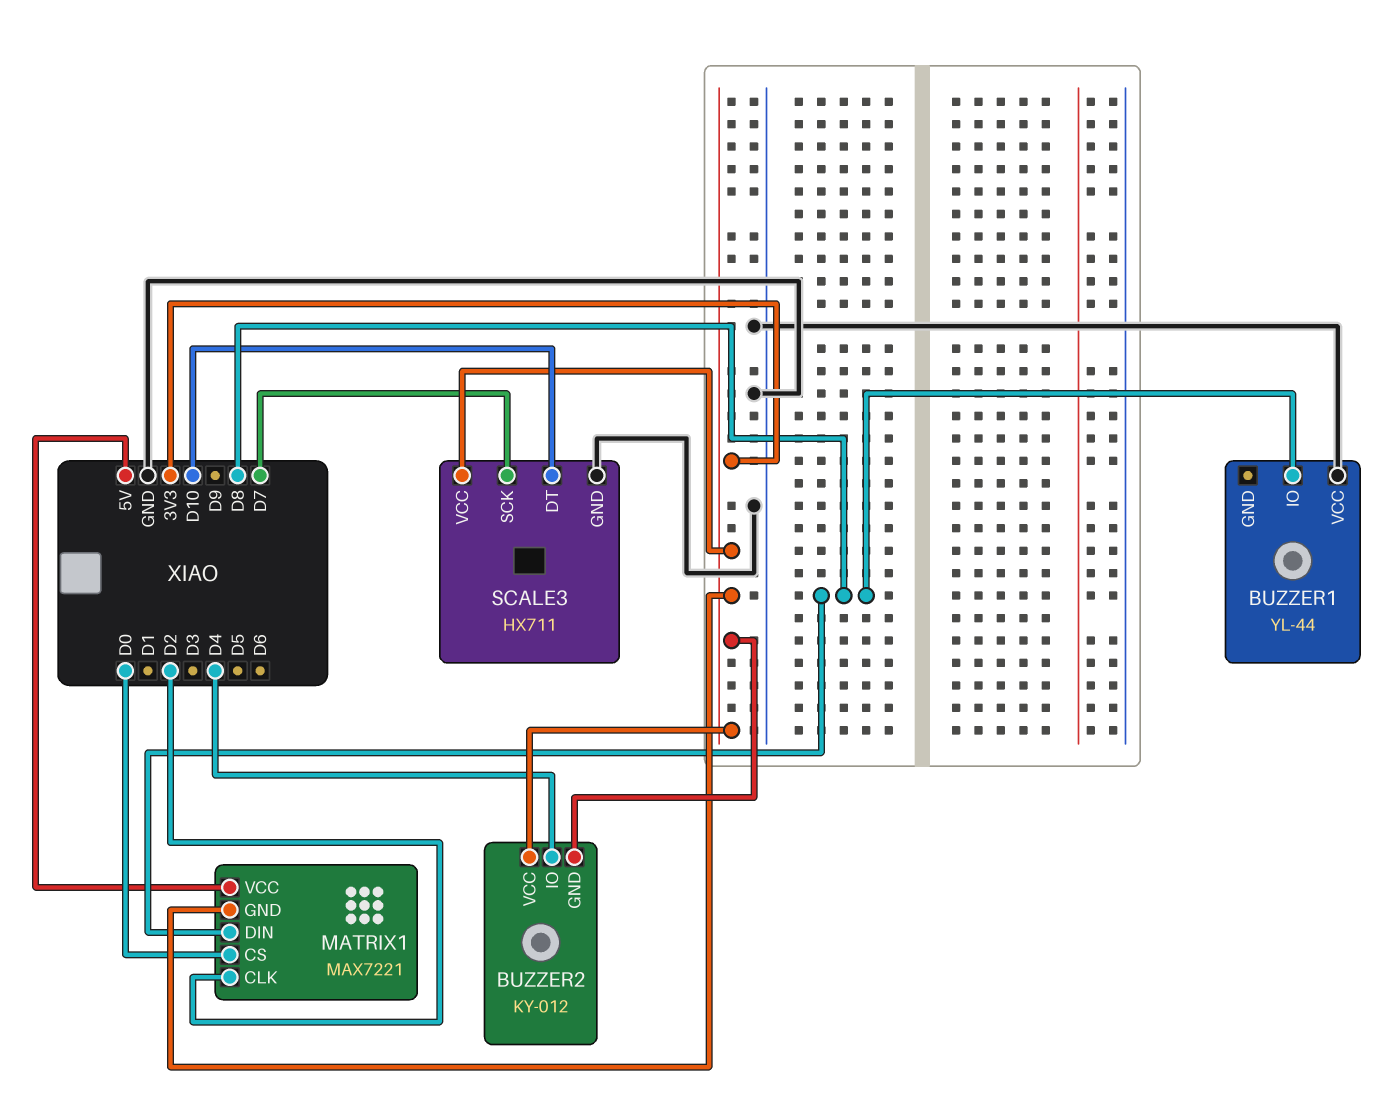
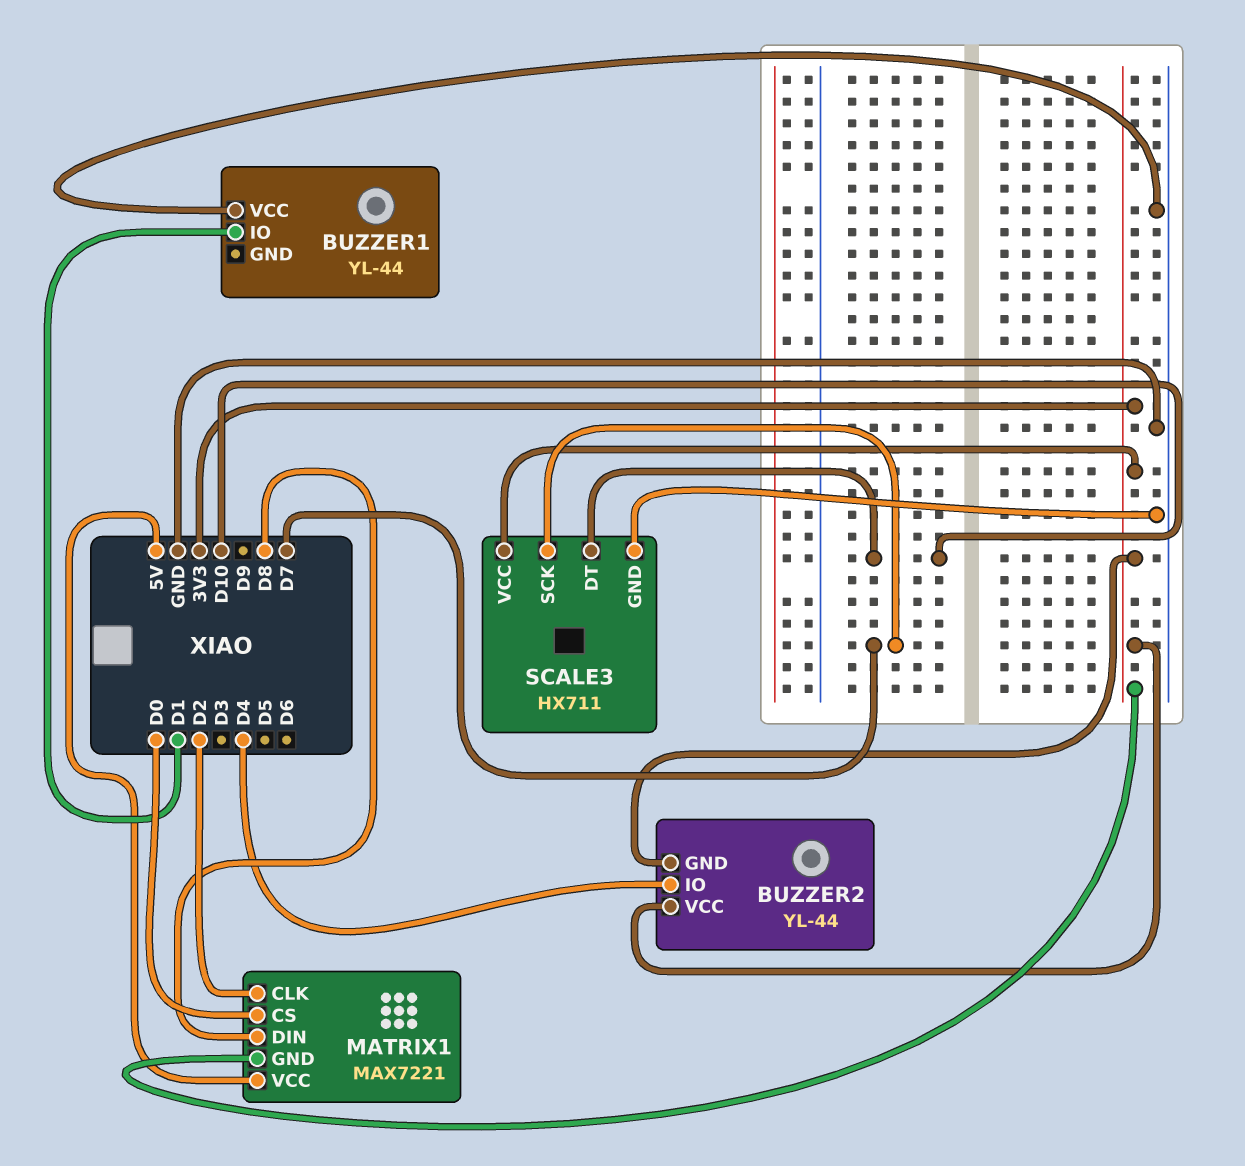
BUZZER1 pin IO: D8 -> D1
BUZZER2: KY-012 -> YL-44

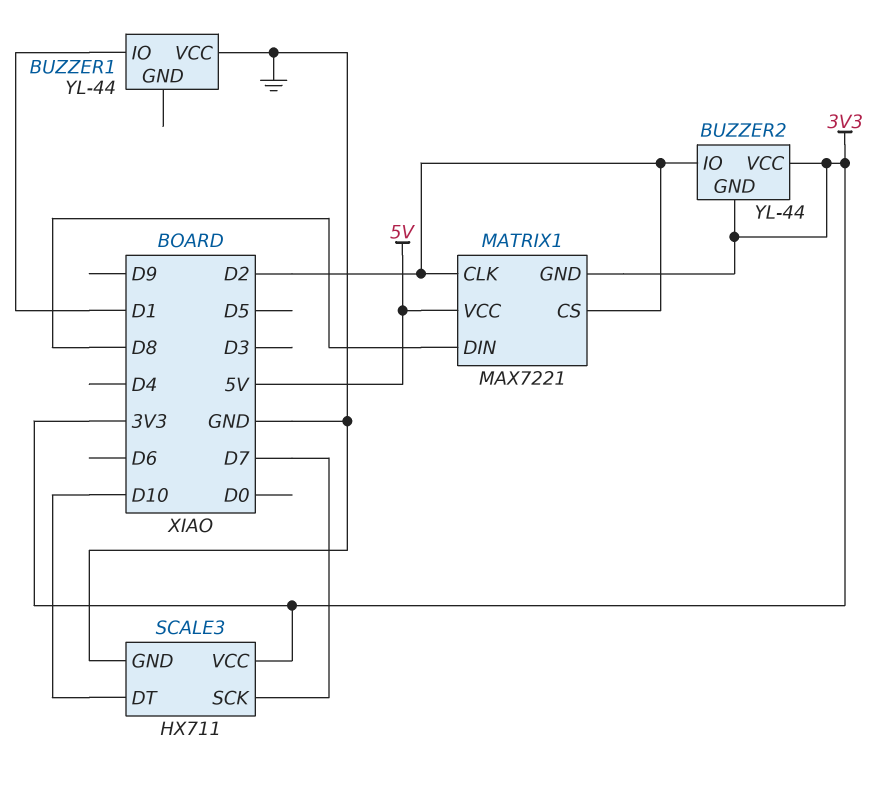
BUZZER2 pin IO: D4 -> D2
MATRIX1 pin CS: D0 -> D2

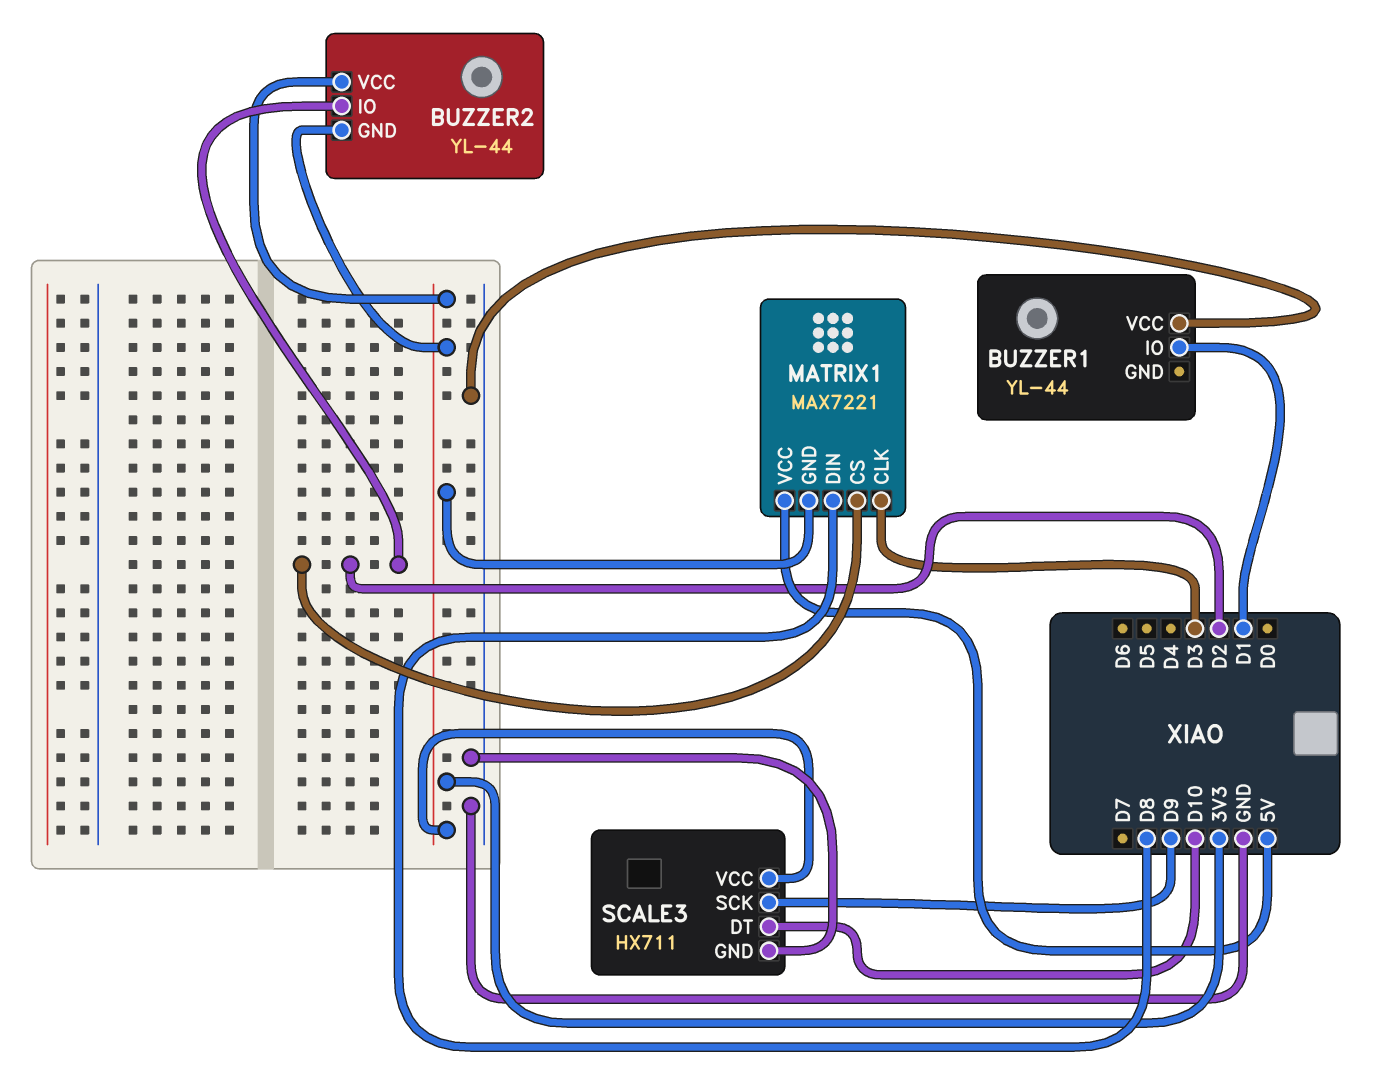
MATRIX1 pin CLK: D2 -> D3
SCALE3 pin SCK: D7 -> D9

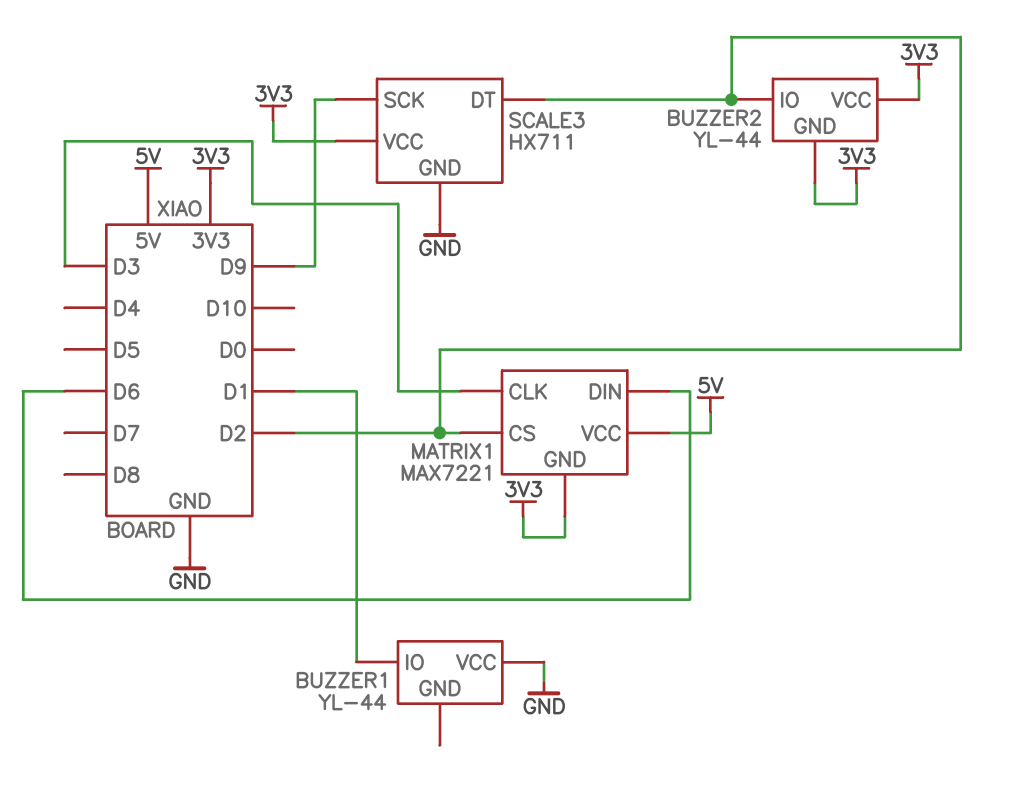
MATRIX1 pin DIN: D8 -> D6
SCALE3 pin DT: D10 -> D2

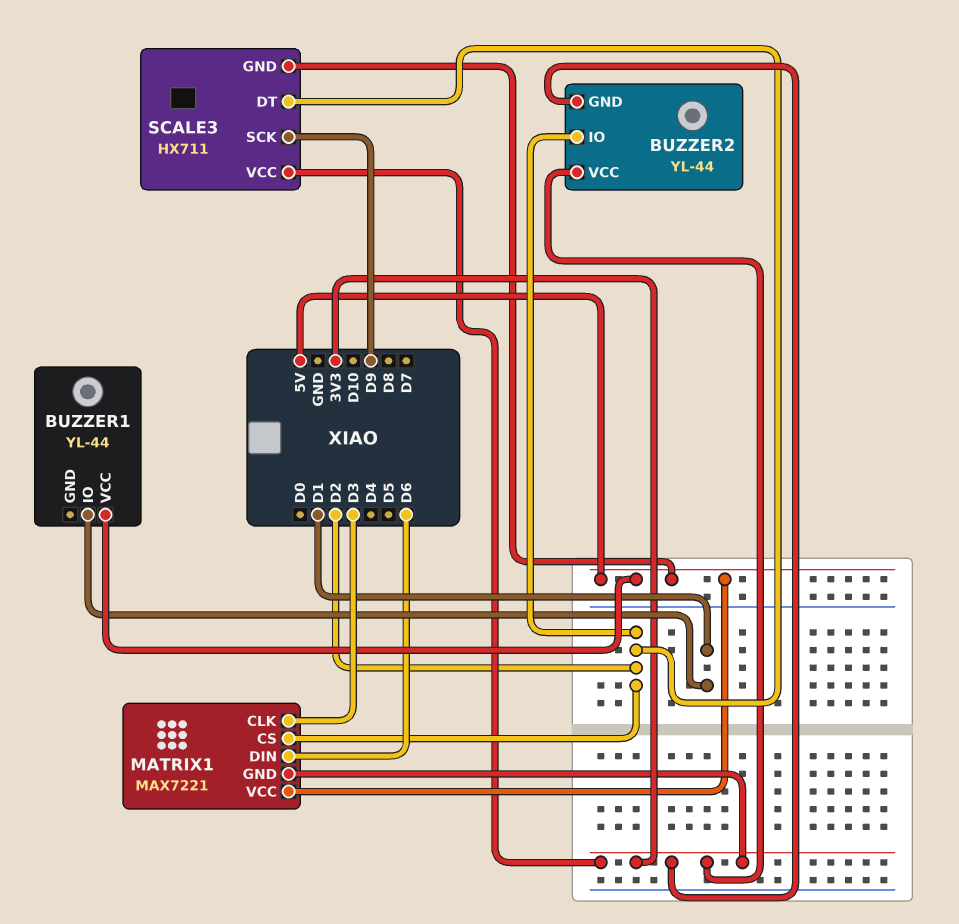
BUZZER1 pin VCC: GND -> 5V
SCALE3 pin GND: GND -> 5V

